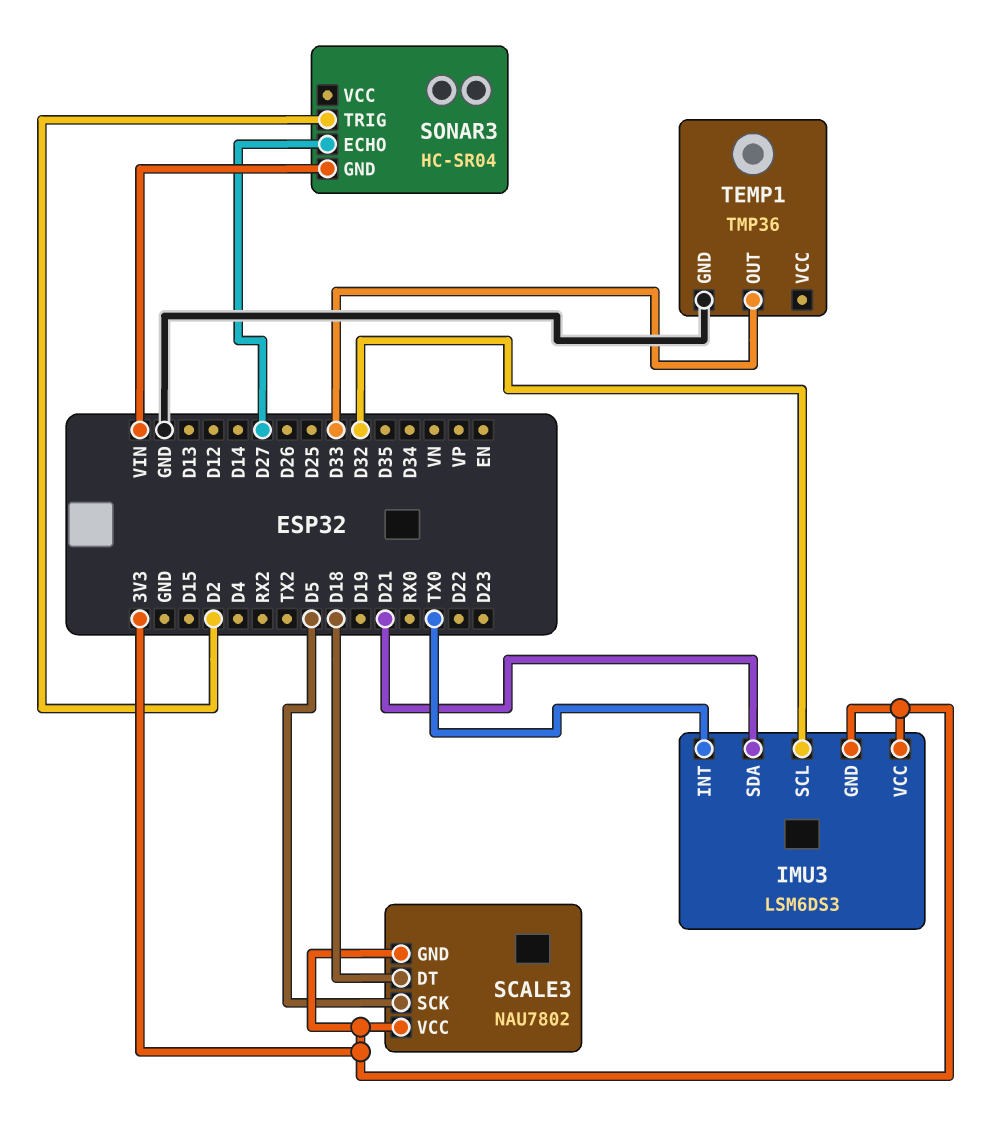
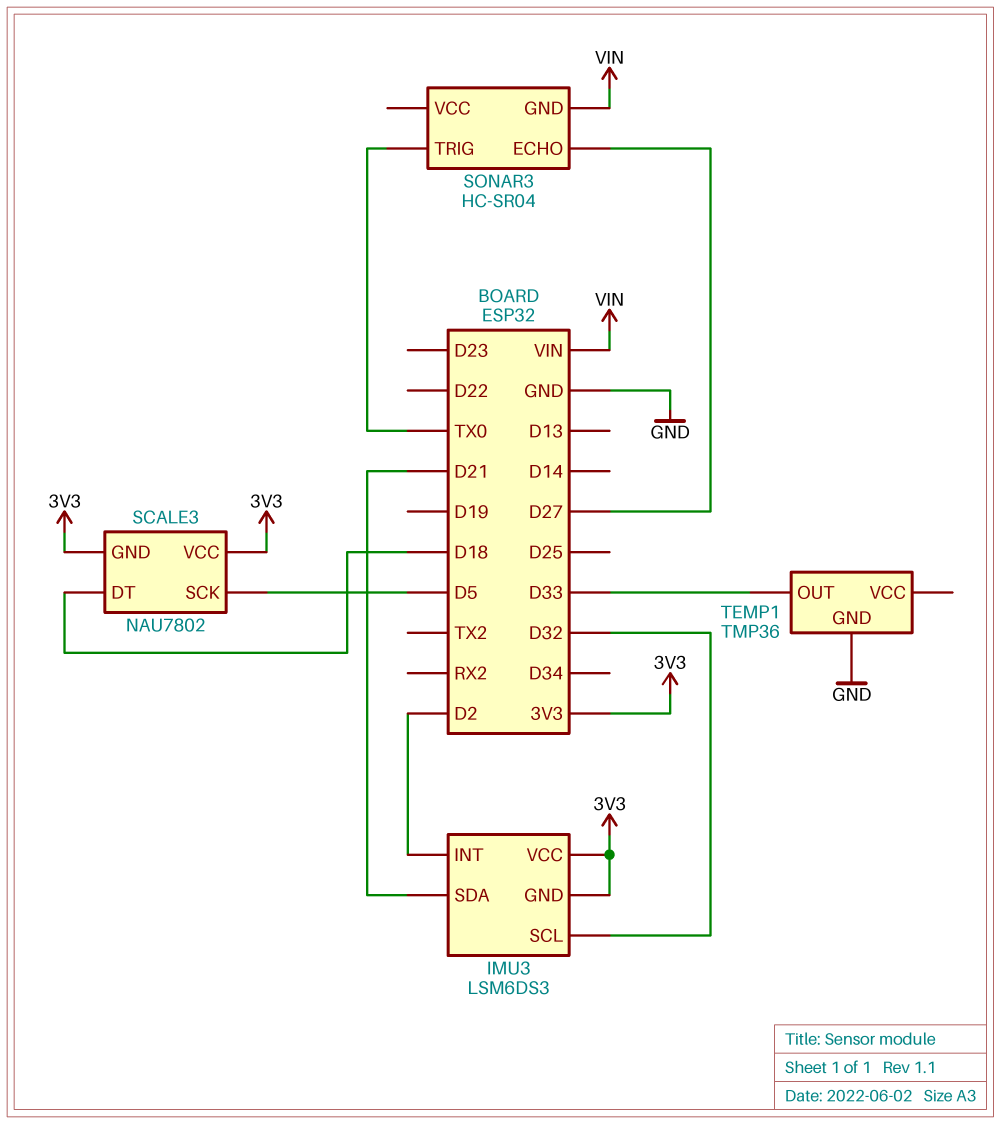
IMU3 pin INT: TX0 -> D2
SONAR3 pin TRIG: D2 -> TX0

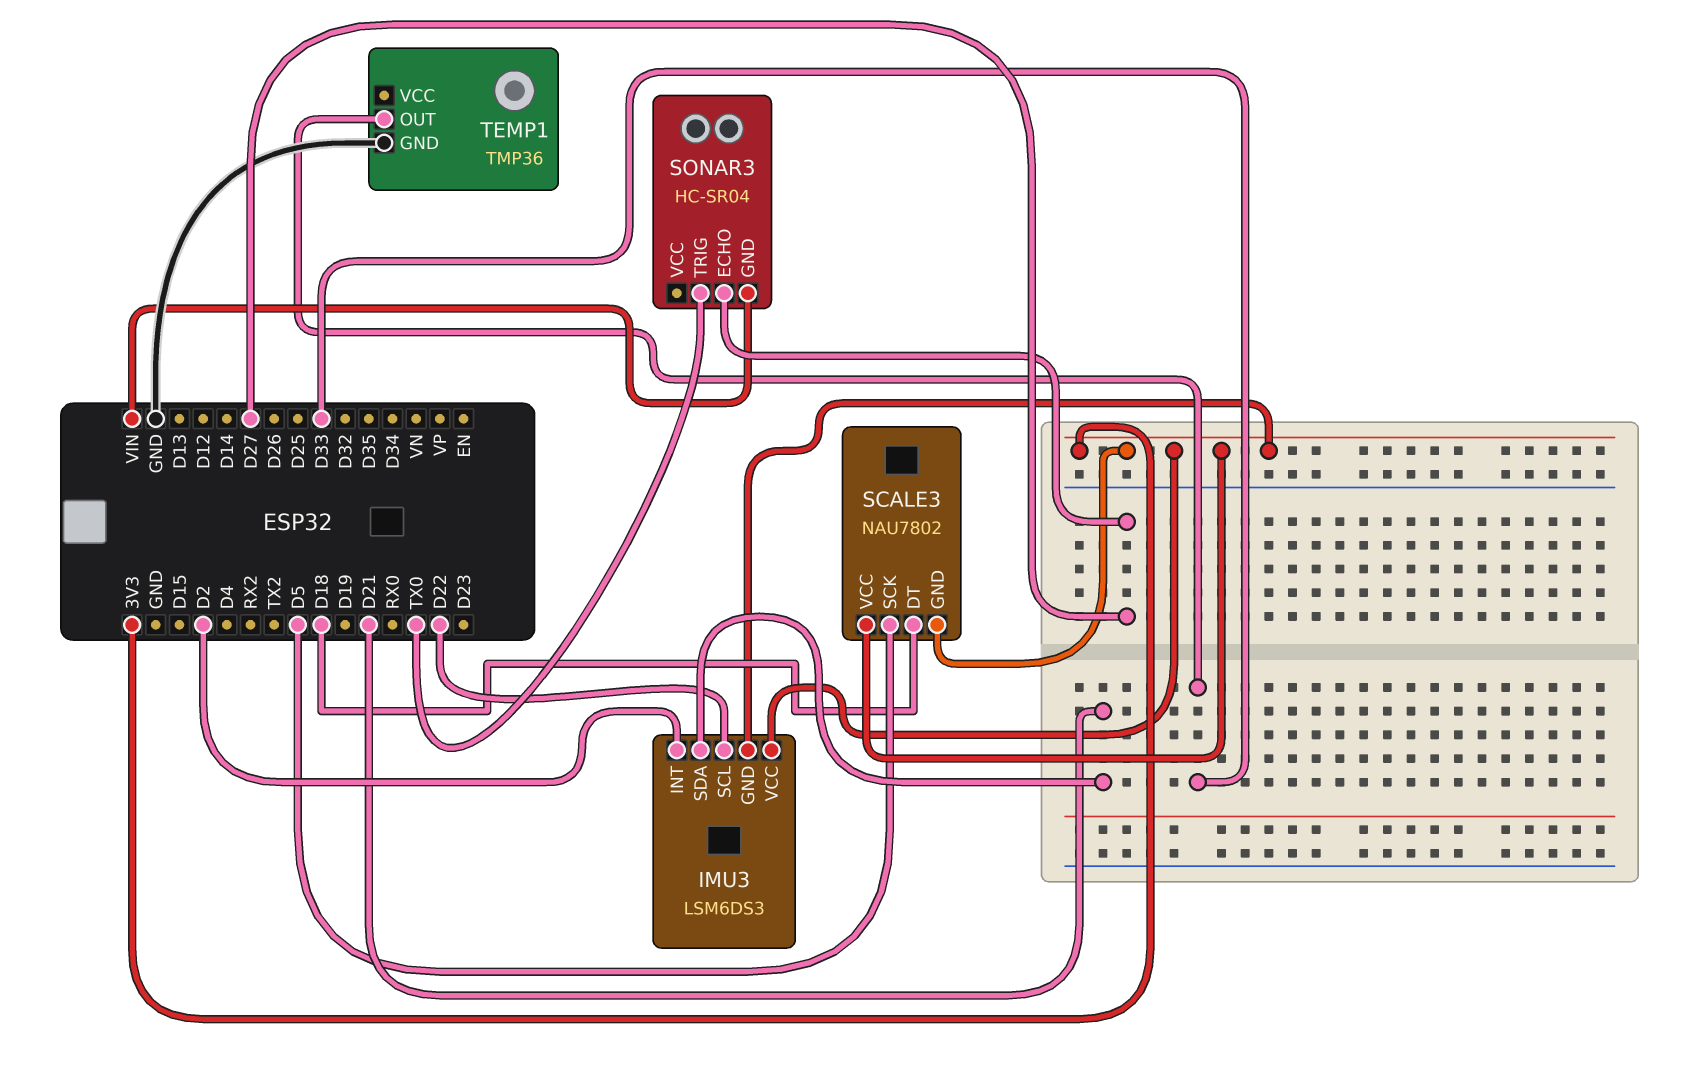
IMU3 pin SCL: D32 -> D22

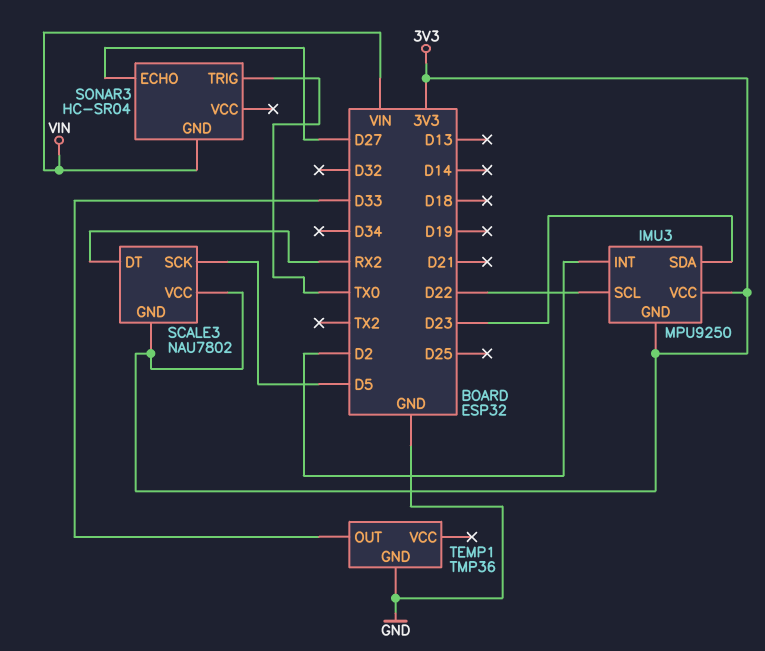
IMU3: LSM6DS3 -> MPU9250
IMU3 pin SDA: D21 -> D23
SCALE3 pin DT: D18 -> RX2

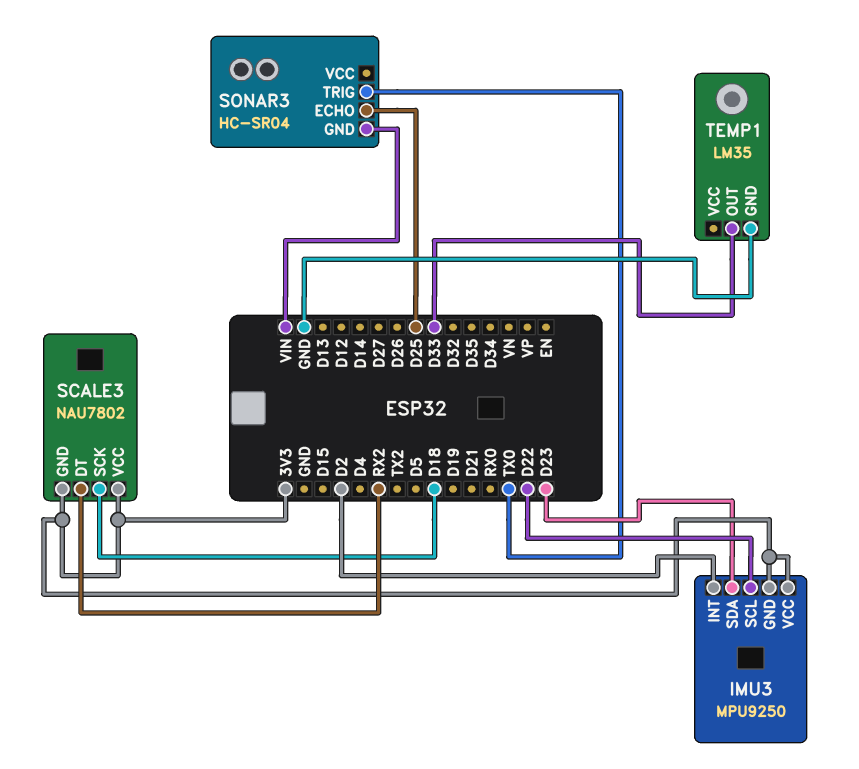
SCALE3 pin SCK: D5 -> D18
SONAR3 pin ECHO: D27 -> D25
TEMP1: TMP36 -> LM35

